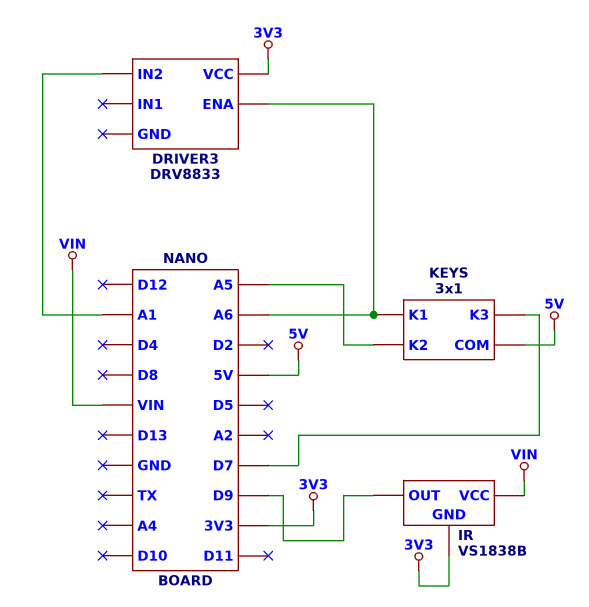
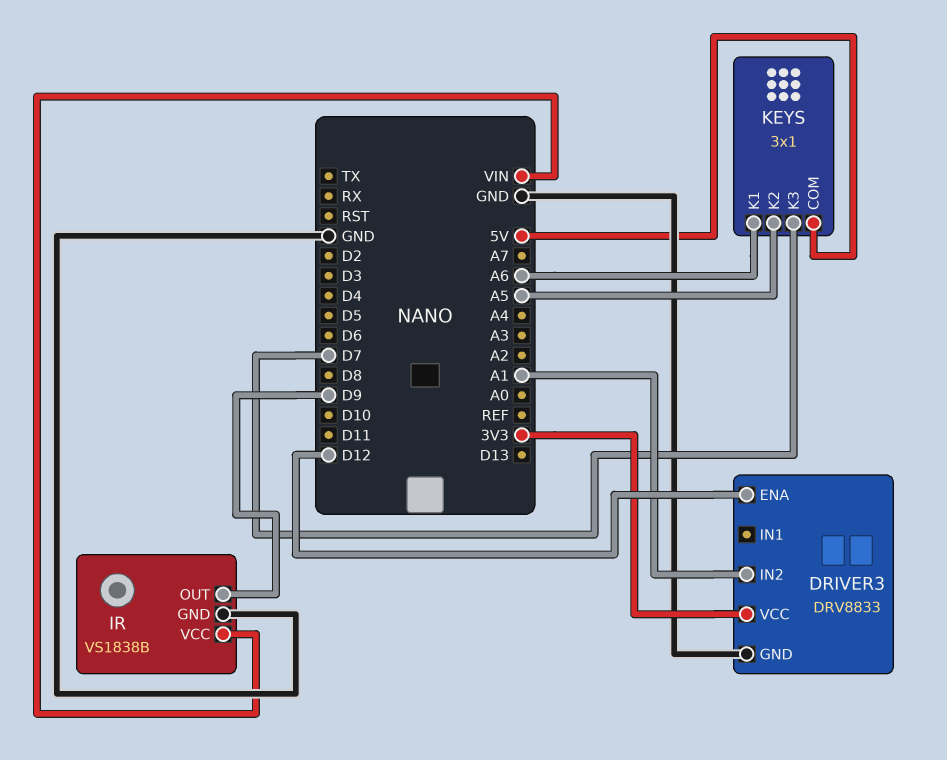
DRIVER3 pin ENA: A6 -> D12
DRIVER3 pin GND: none -> GND
IR pin GND: 3V3 -> GND

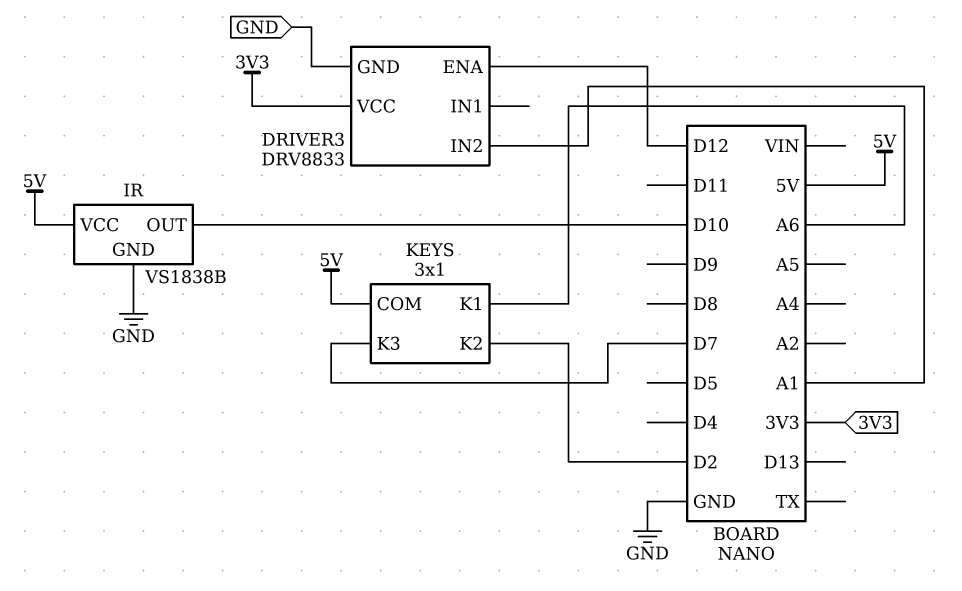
IR pin OUT: D9 -> D10
IR pin VCC: VIN -> 5V
KEYS pin K2: A5 -> D2

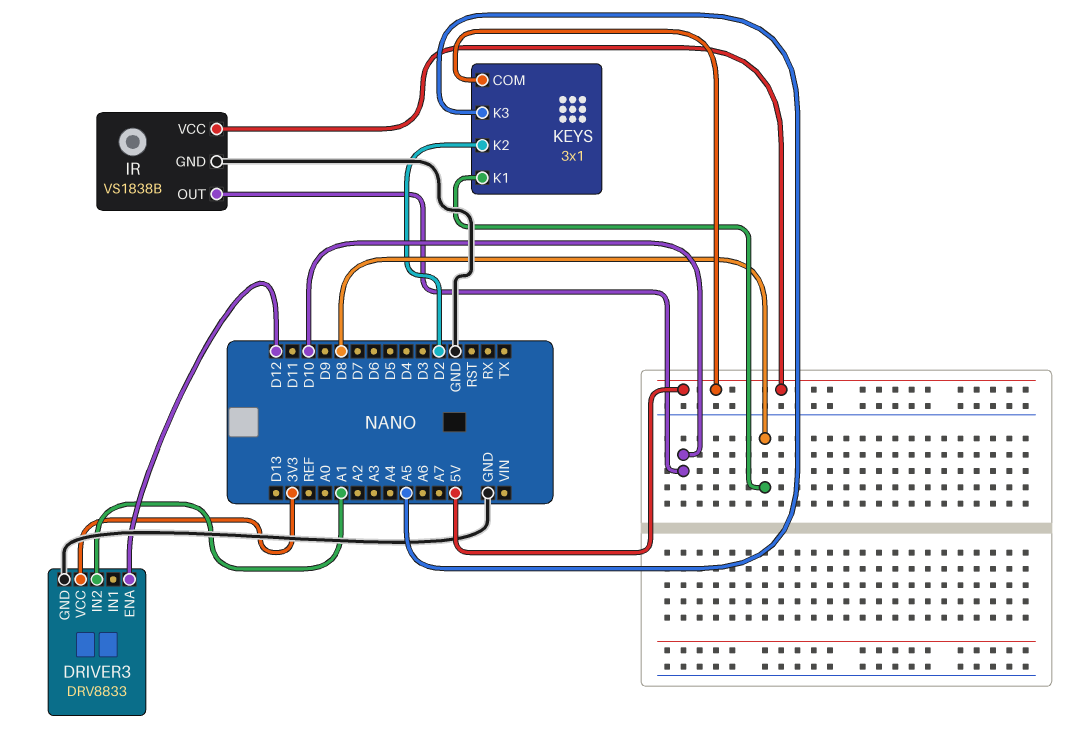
KEYS pin K1: A6 -> D8
KEYS pin K3: D7 -> A5

